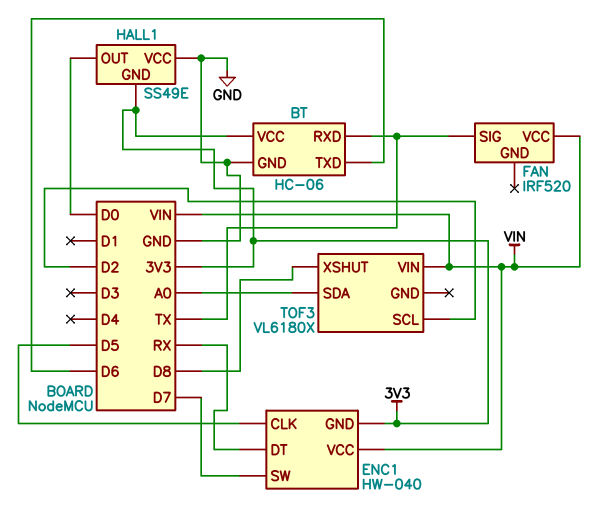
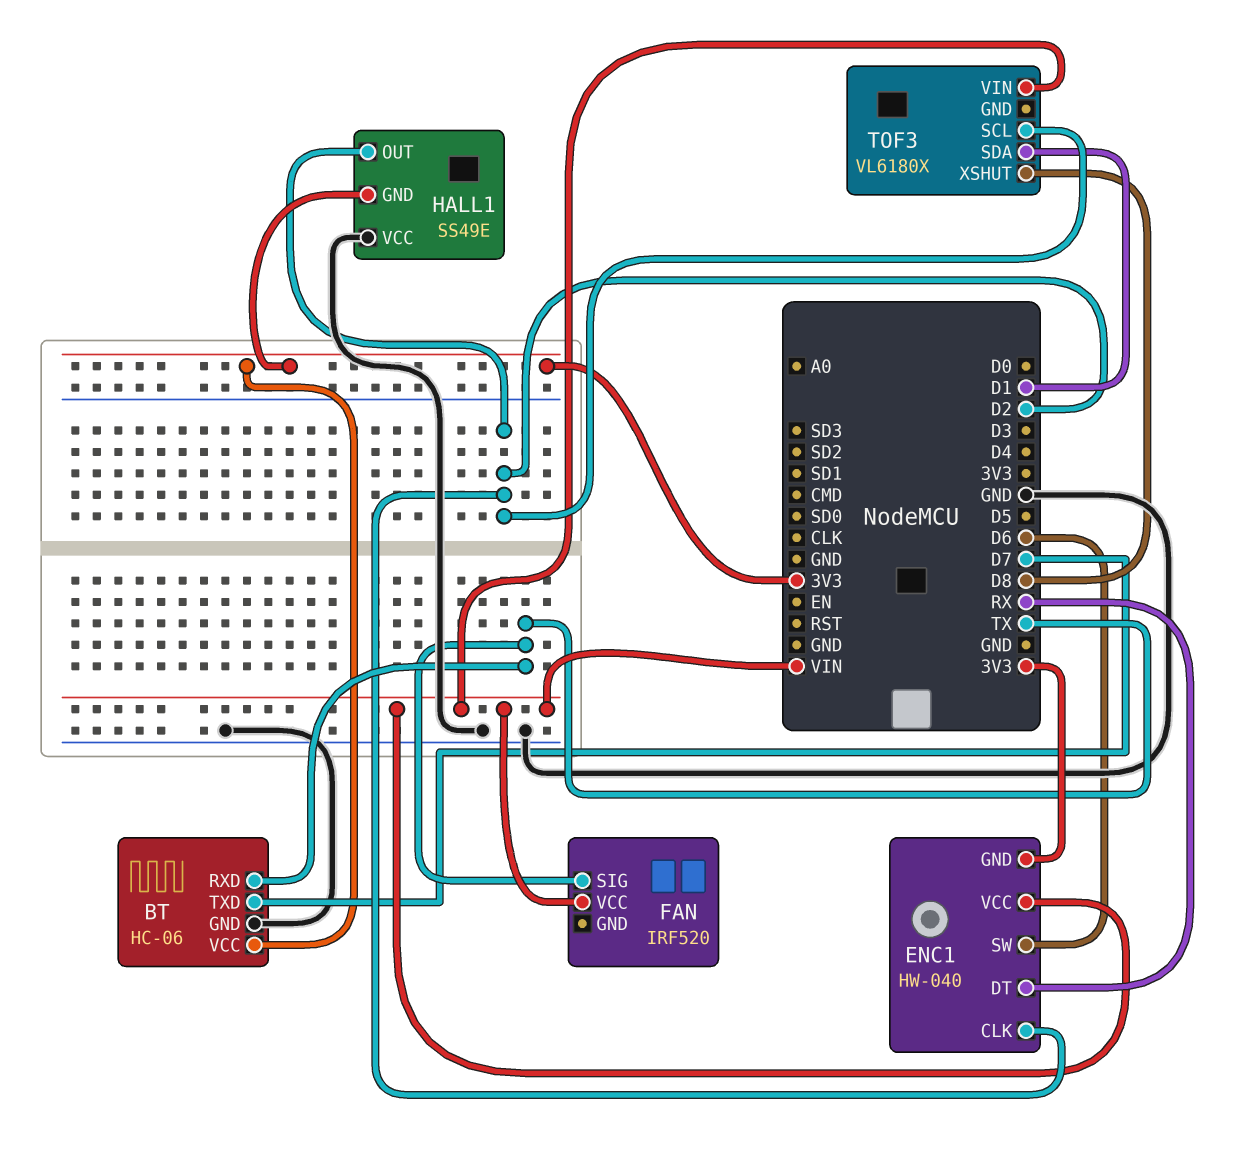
BT pin TXD: D6 -> D7
ENC1 pin CLK: D5 -> D2
ENC1 pin SW: D7 -> D6
HALL1 pin OUT: D0 -> D2
TOF3 pin SDA: A0 -> D1

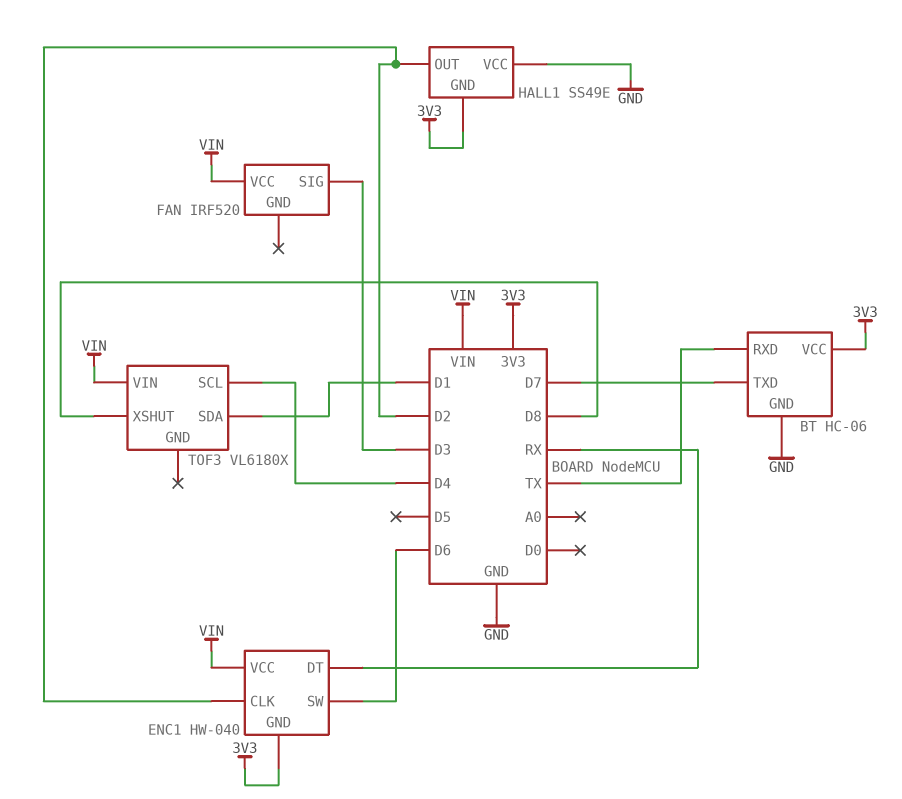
FAN pin SIG: TX -> D3
TOF3 pin SCL: D2 -> D4

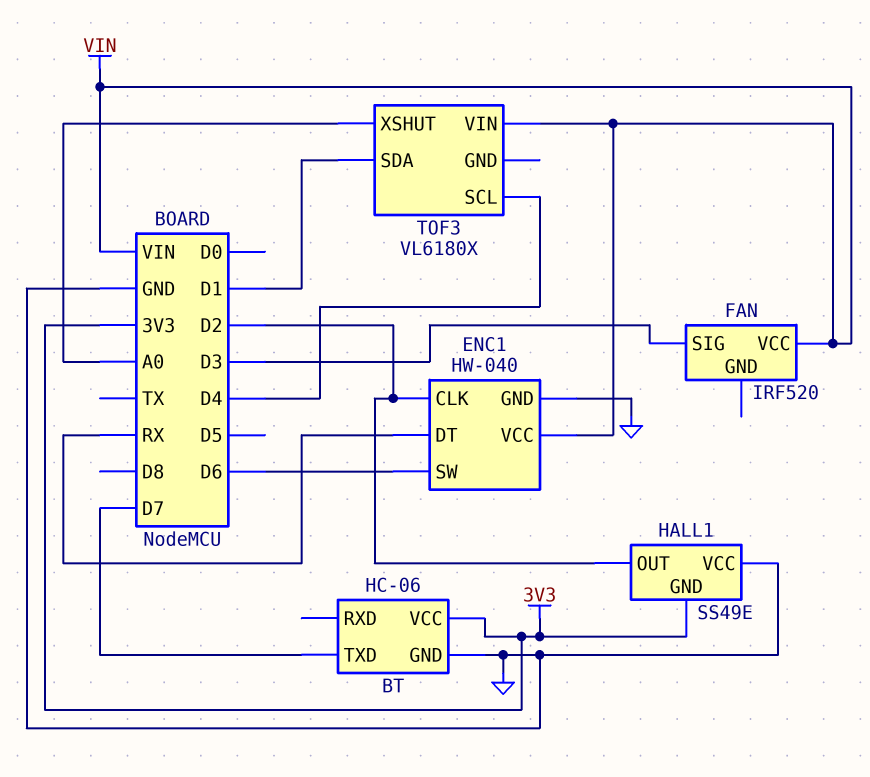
BT pin RXD: TX -> none
ENC1 pin GND: 3V3 -> GND
TOF3 pin XSHUT: D8 -> A0

